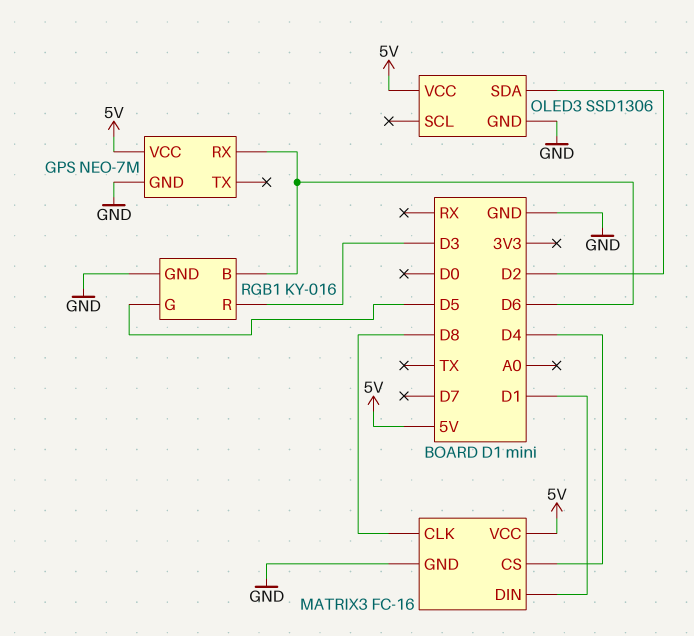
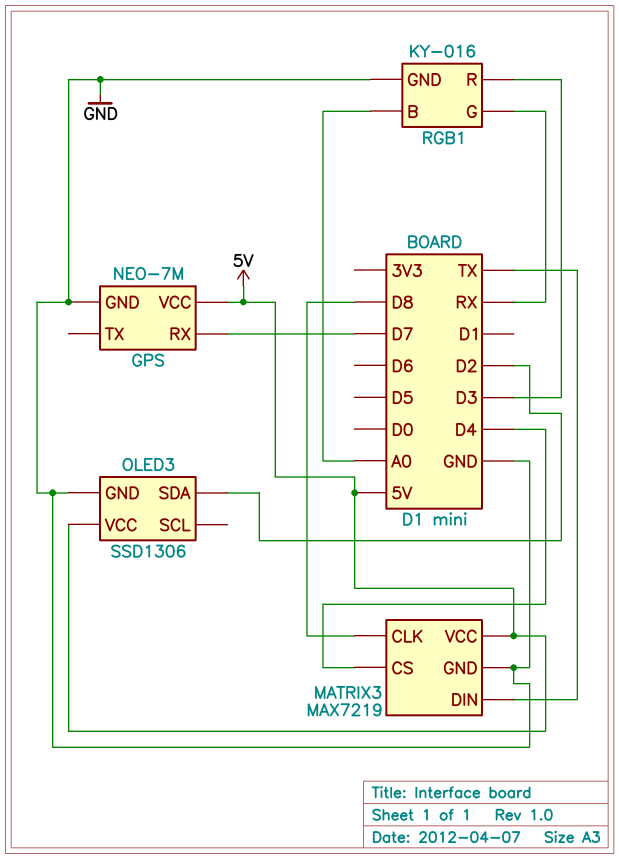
GPS pin RX: D6 -> D7
MATRIX3: FC-16 -> MAX7219
MATRIX3 pin DIN: D1 -> TX
RGB1 pin B: D6 -> A0
RGB1 pin G: D5 -> RX

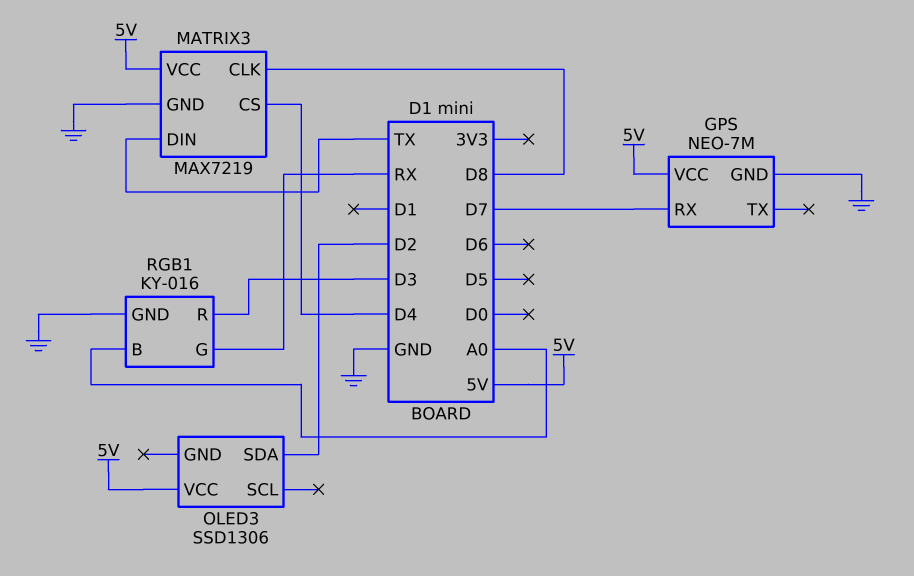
OLED3 pin GND: GND -> none

